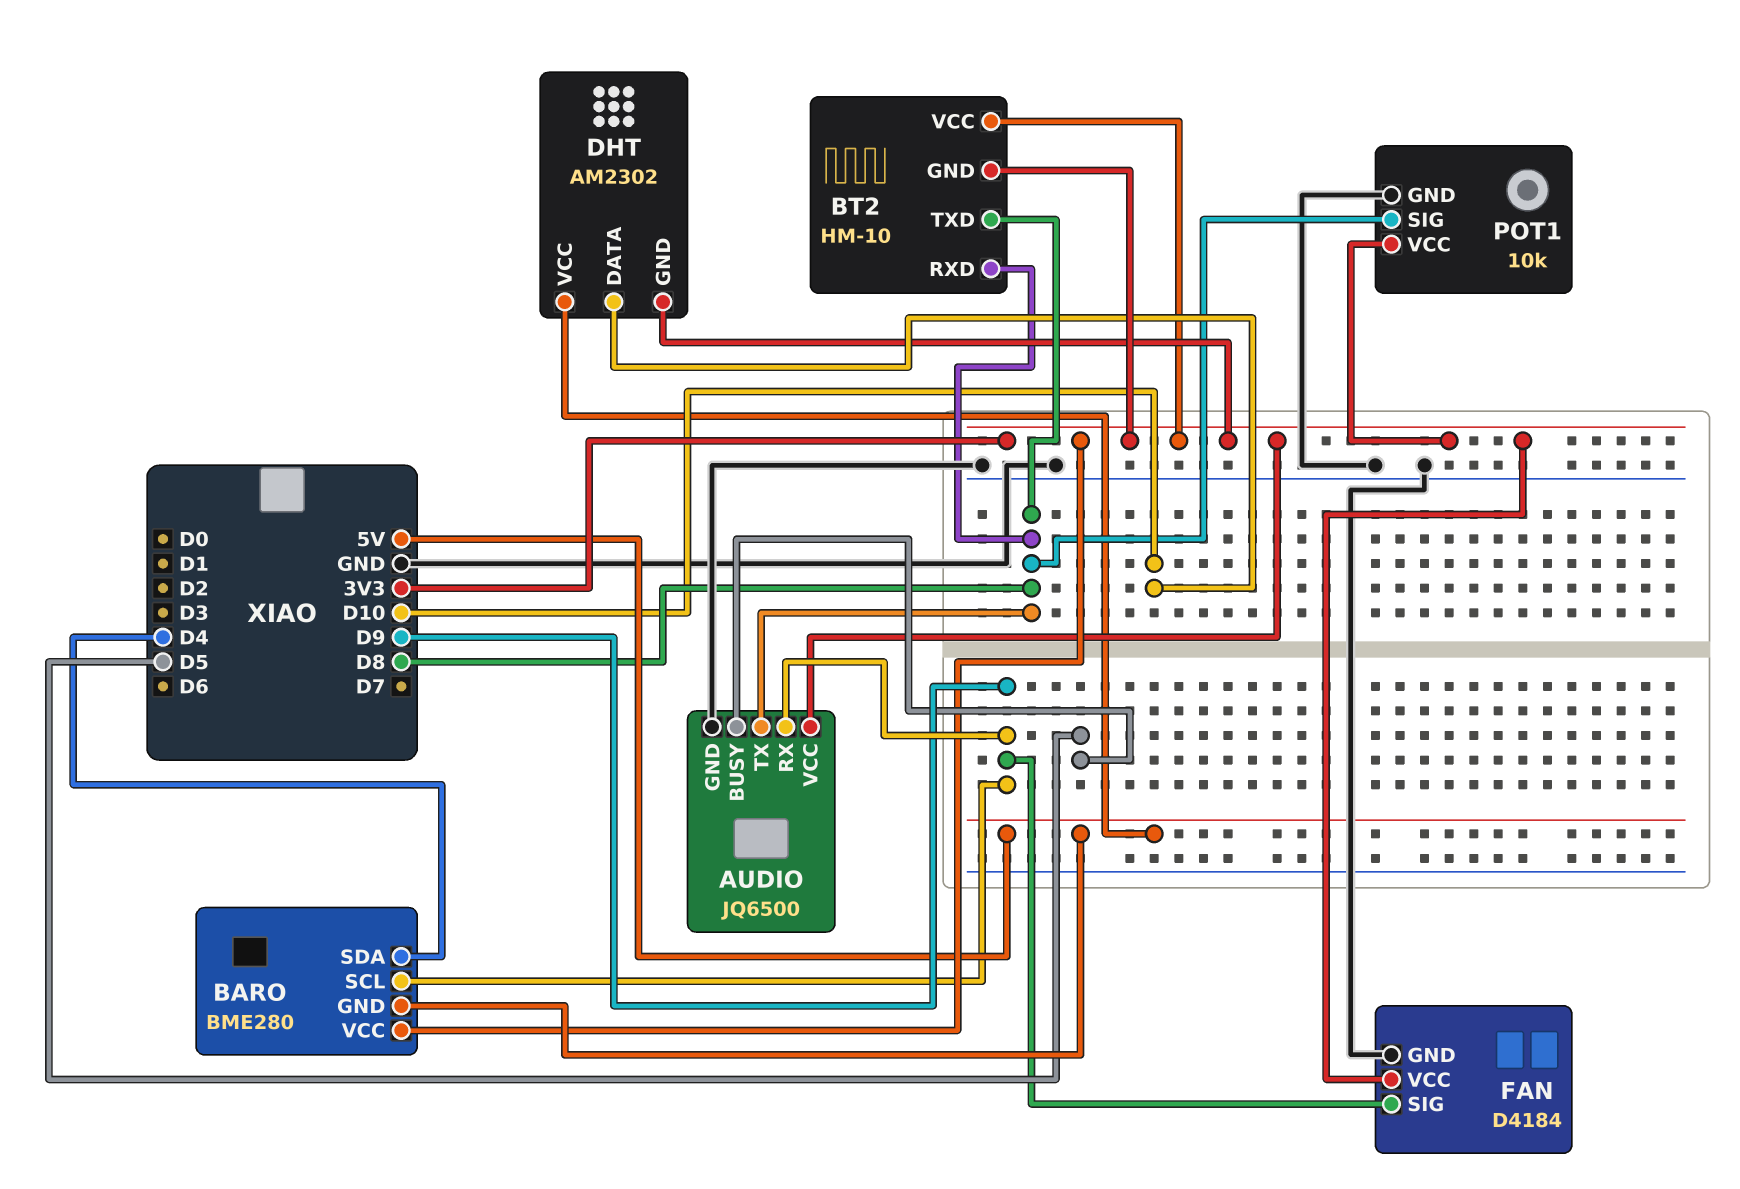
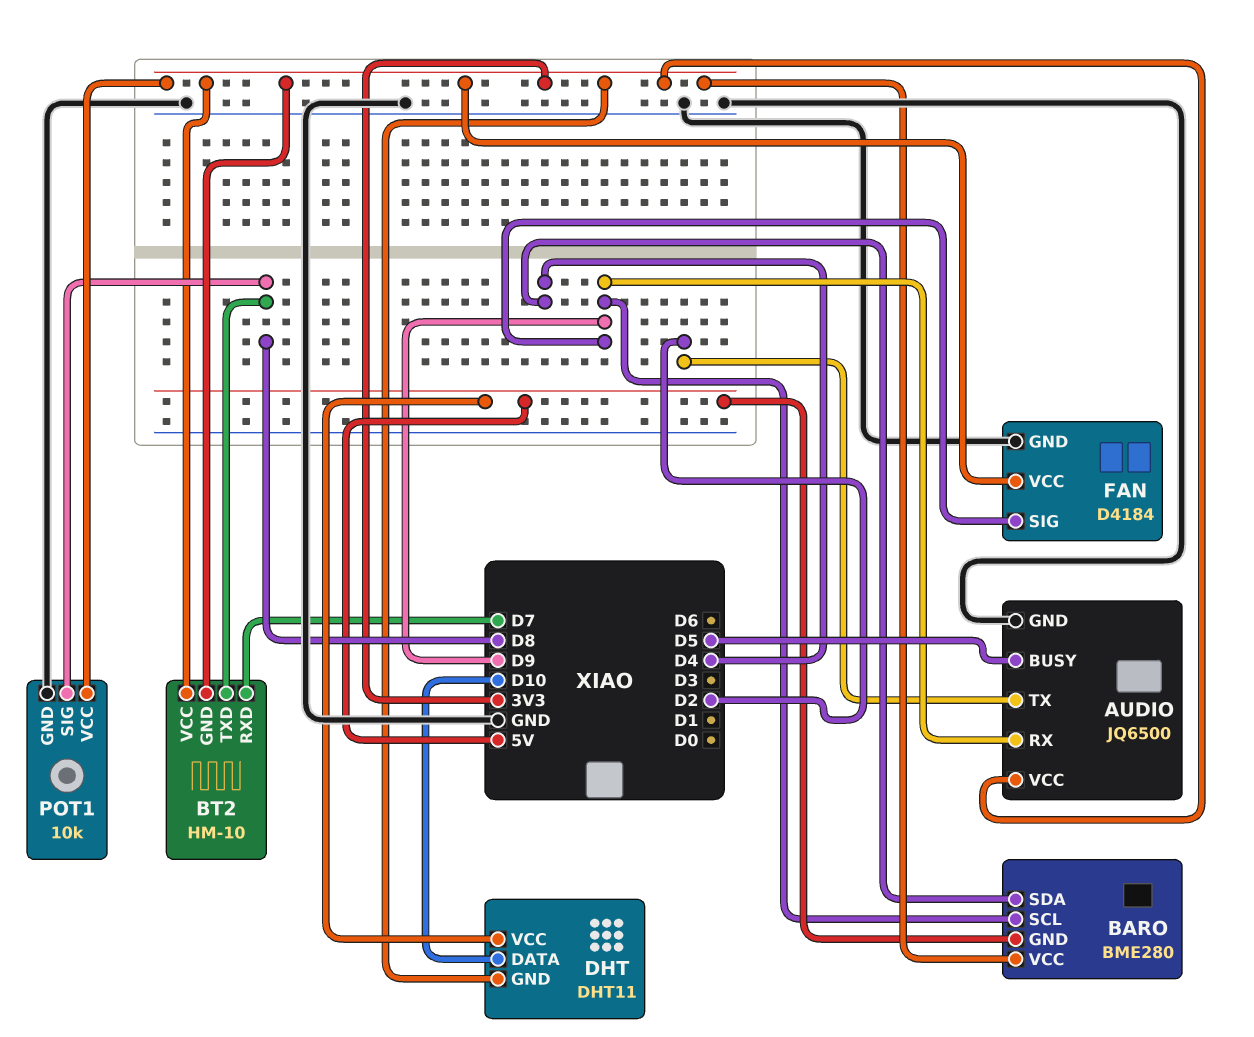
AUDIO pin TX: D8 -> D2
BT2 pin RXD: D8 -> D7
DHT: AM2302 -> DHT11

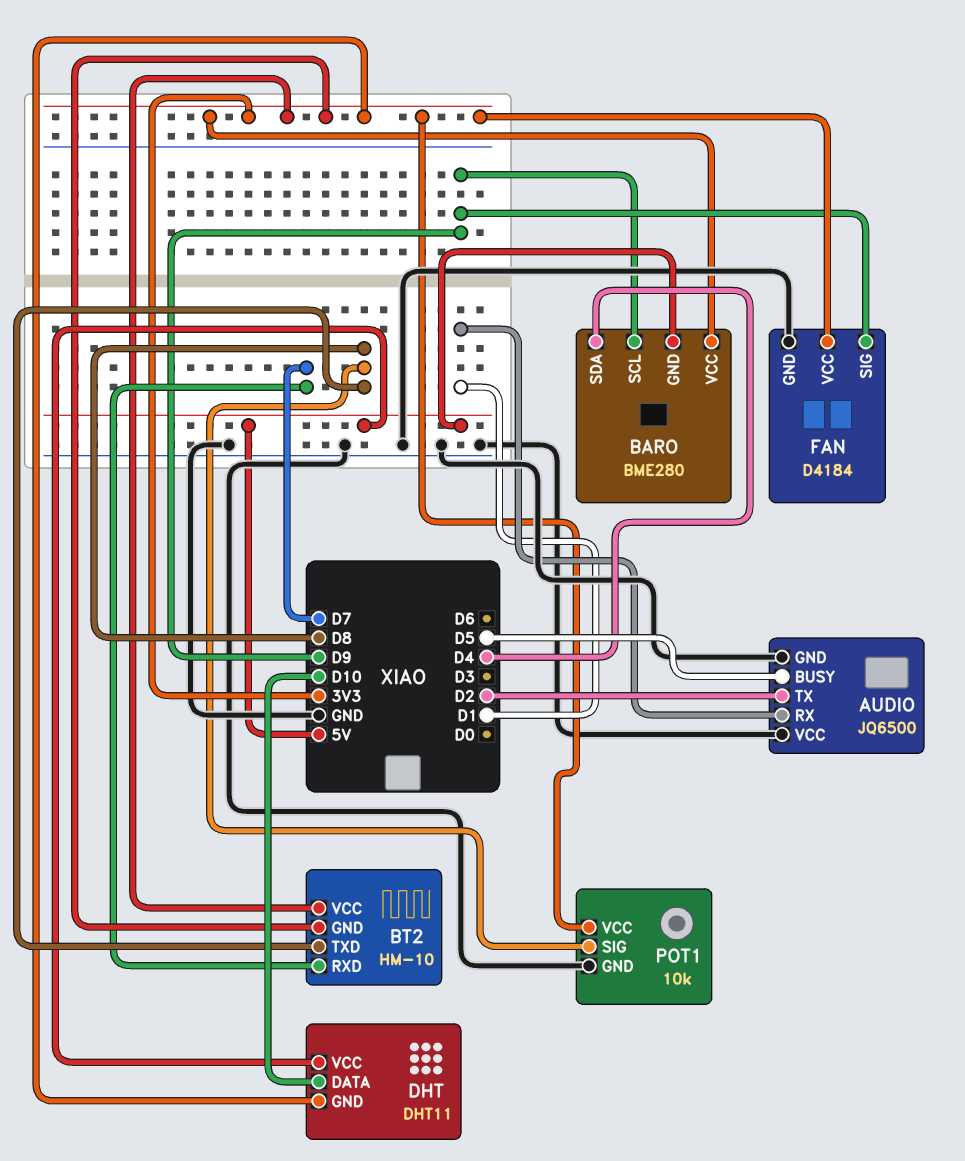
AUDIO pin RX: D9 -> D1
AUDIO pin VCC: 3V3 -> GND

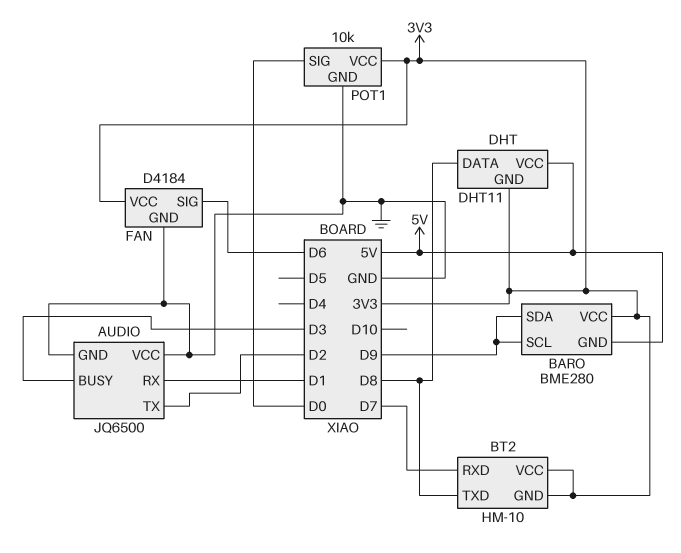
AUDIO pin BUSY: D5 -> D3
BARO pin SDA: D4 -> D9
DHT pin DATA: D10 -> D8
FAN pin SIG: D9 -> D6
POT1 pin SIG: D8 -> D0

